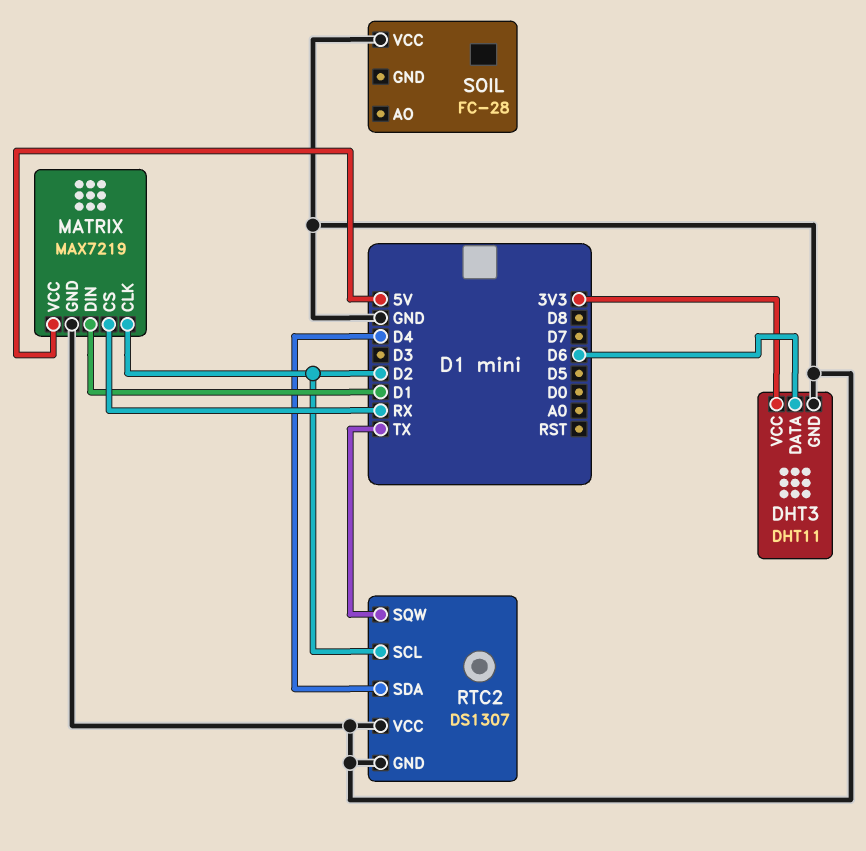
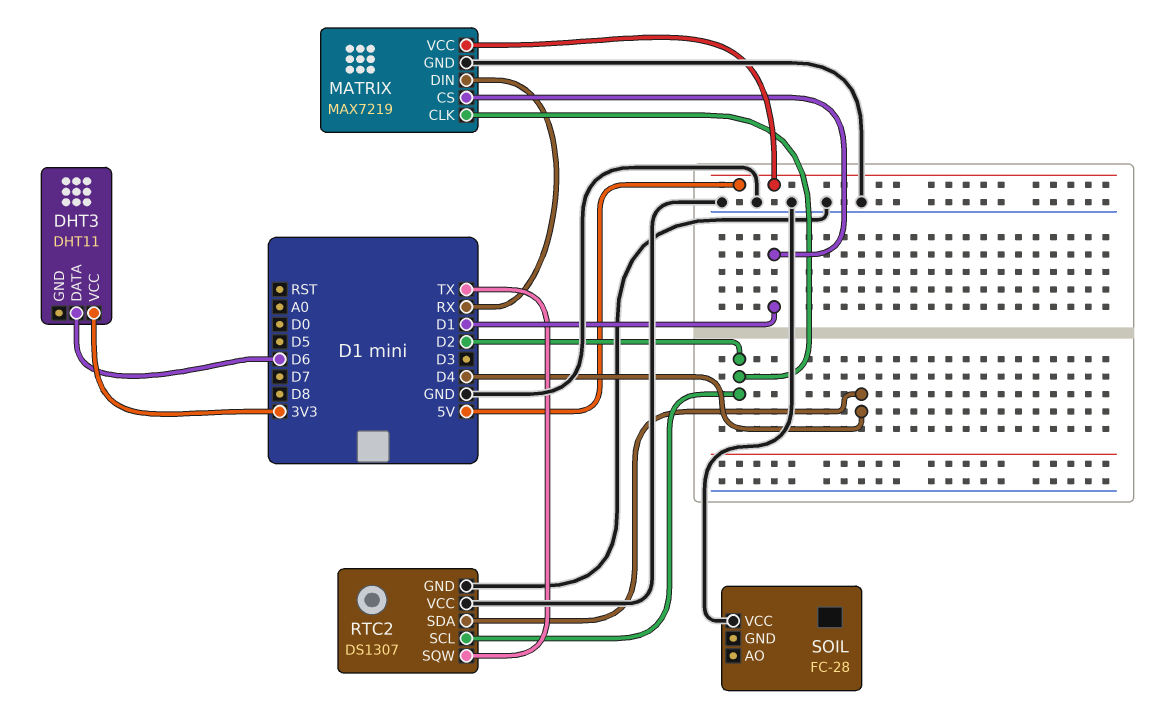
DHT3 pin GND: GND -> none
MATRIX pin CS: RX -> D1
MATRIX pin DIN: D1 -> RX

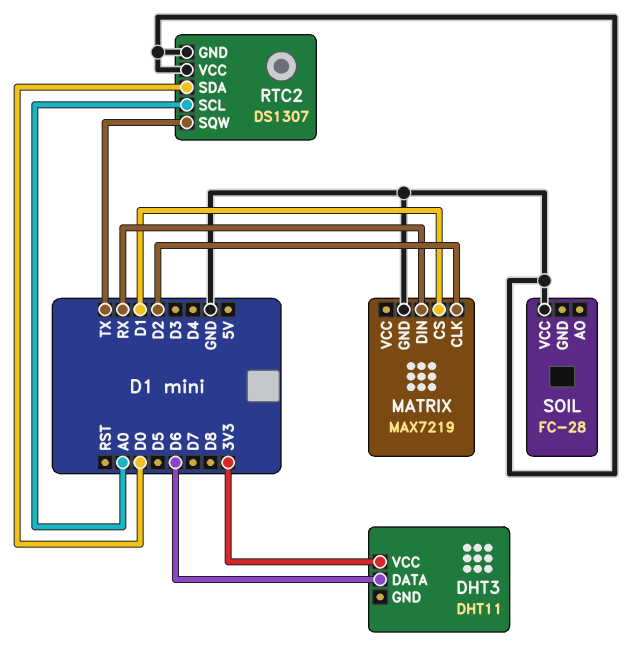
MATRIX pin VCC: 5V -> none
RTC2 pin SCL: D2 -> A0
RTC2 pin SDA: D4 -> D0

